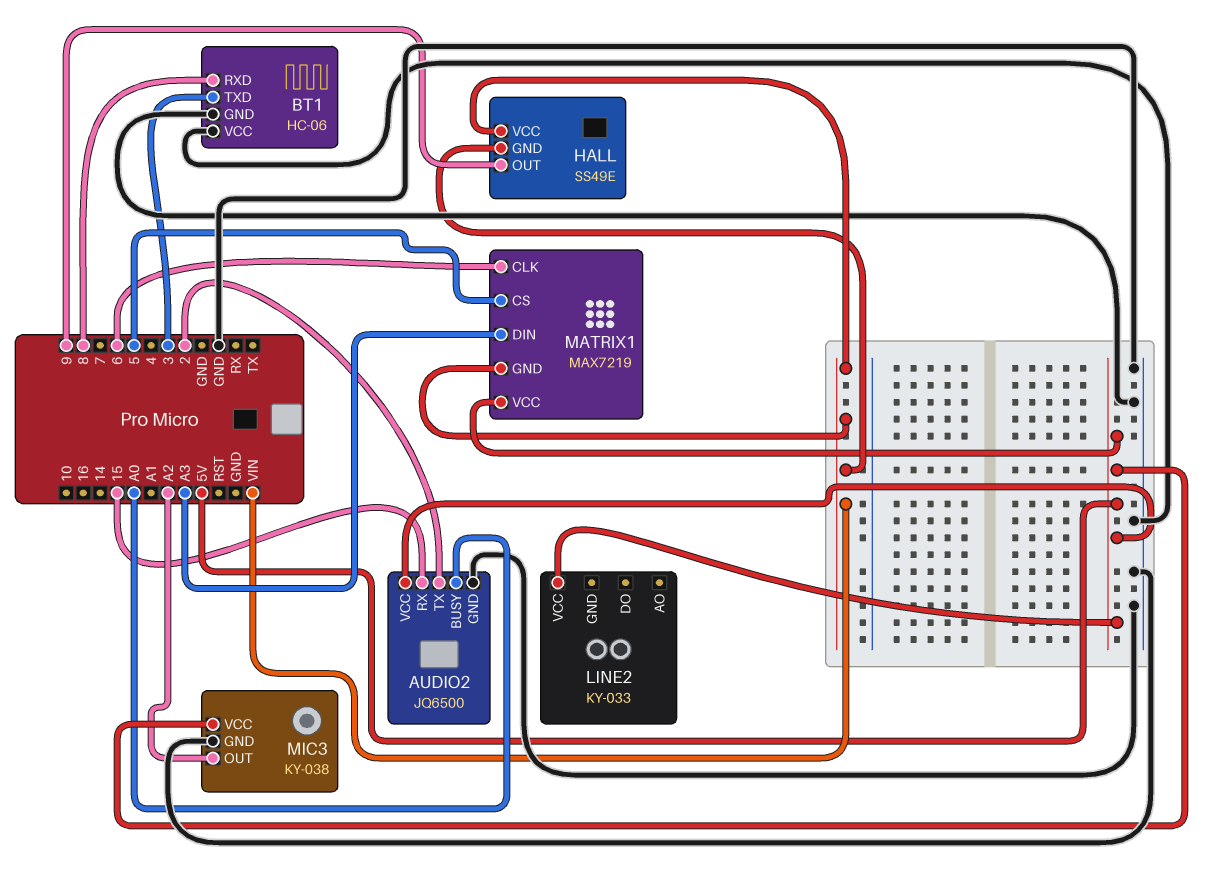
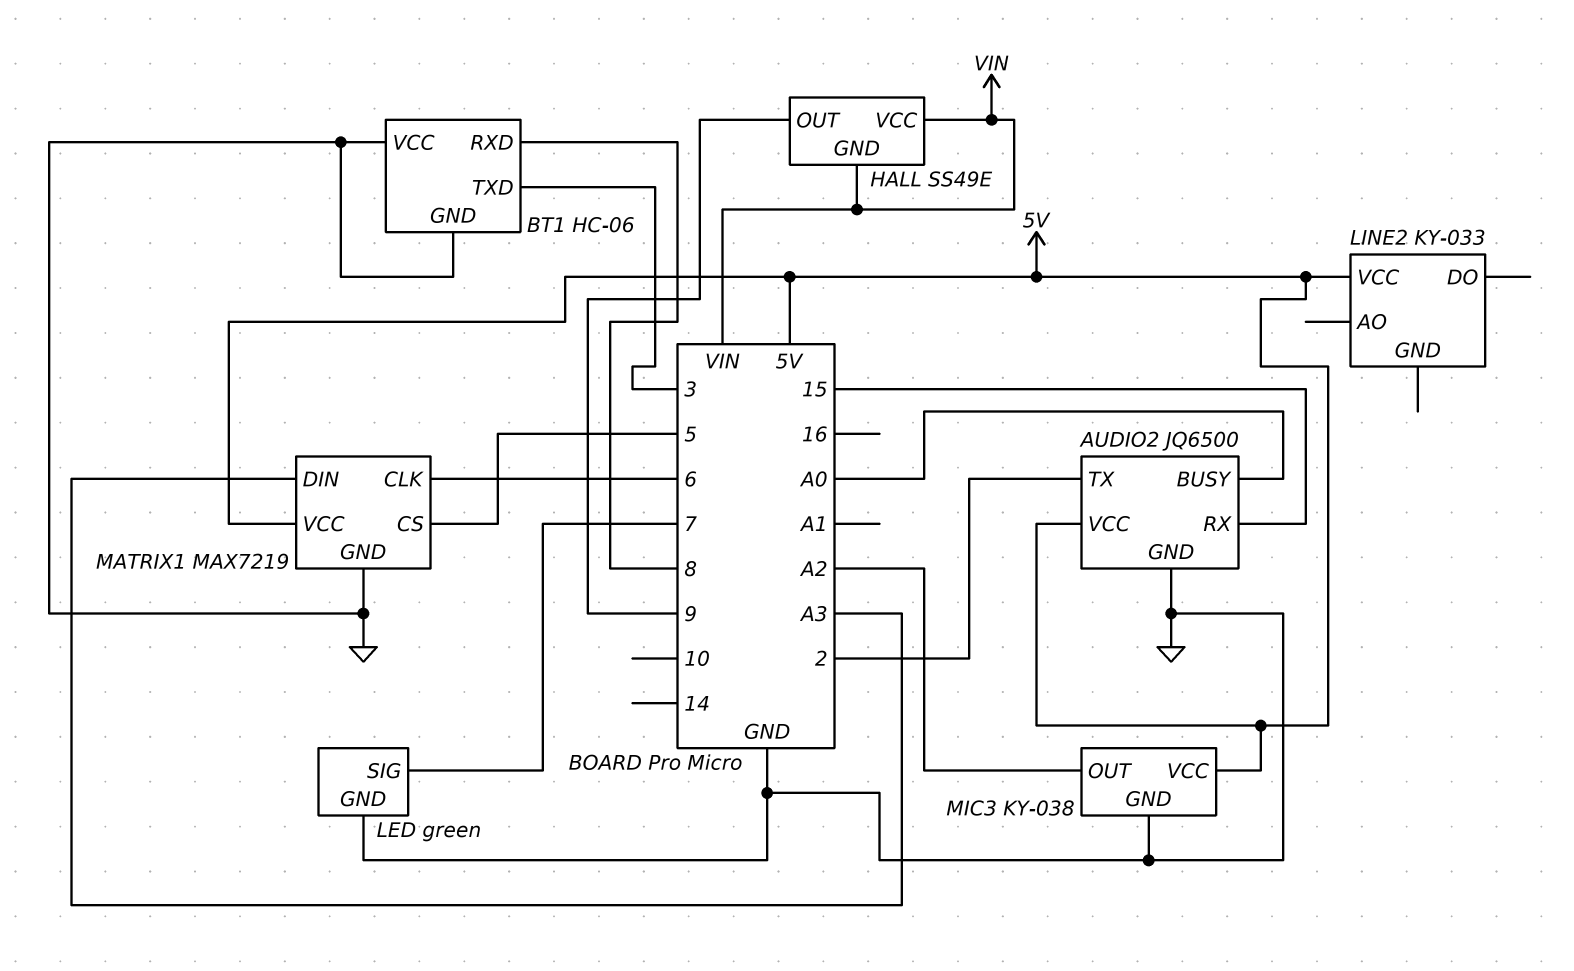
LED: none -> green
LED pin GND: none -> GND
LED pin SIG: none -> 7
MATRIX1 pin GND: VIN -> GND

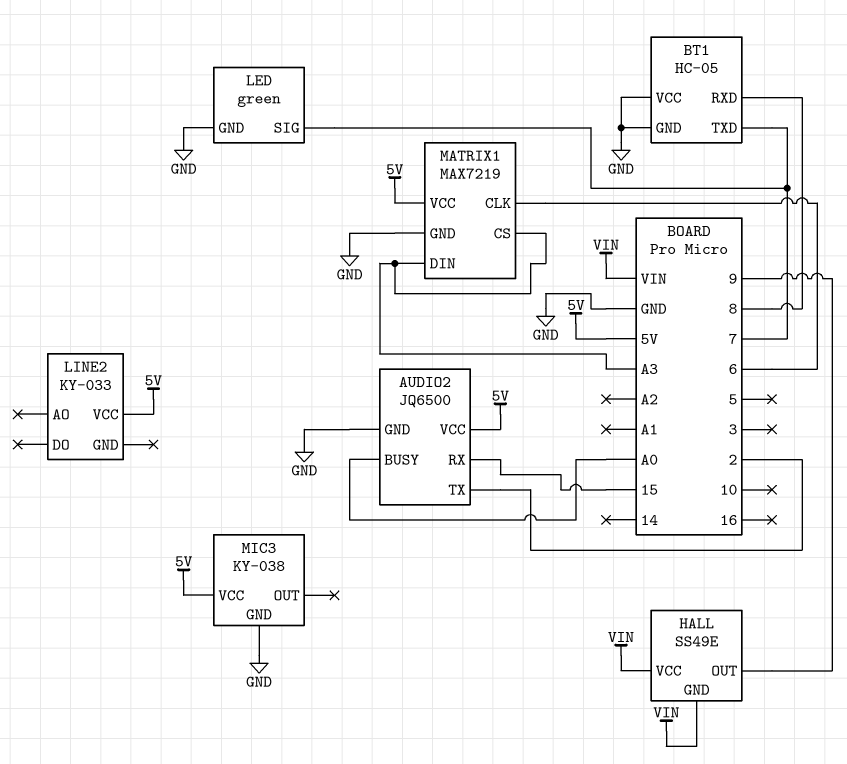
BT1: HC-06 -> HC-05
BT1 pin TXD: 3 -> 7
MATRIX1 pin CS: 5 -> A3
MIC3 pin OUT: A2 -> none

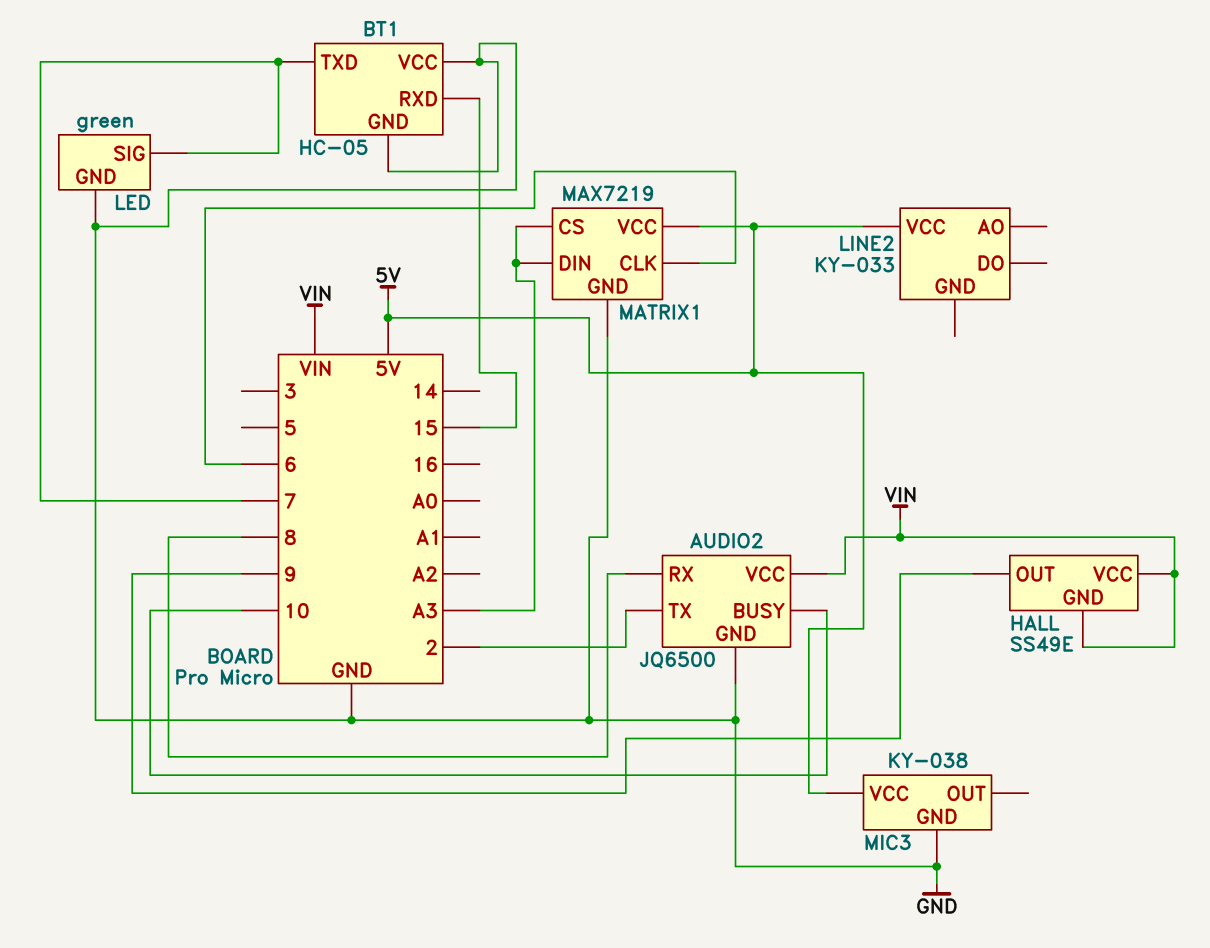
AUDIO2 pin BUSY: A0 -> 10
AUDIO2 pin RX: 15 -> 8
AUDIO2 pin VCC: 5V -> VIN
BT1 pin RXD: 8 -> 15

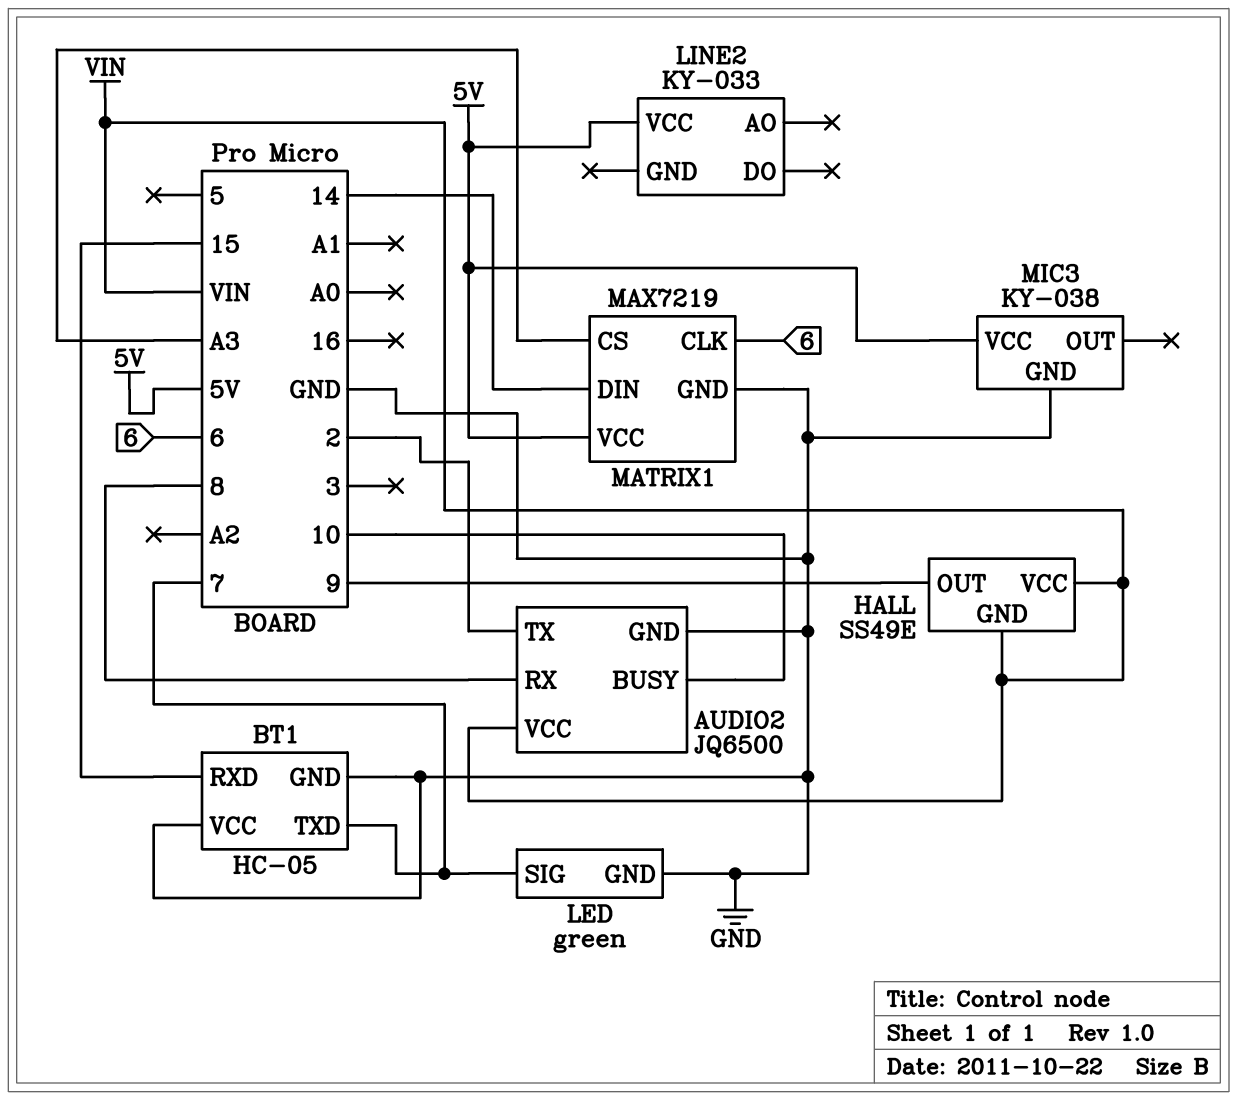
MATRIX1 pin DIN: A3 -> 14

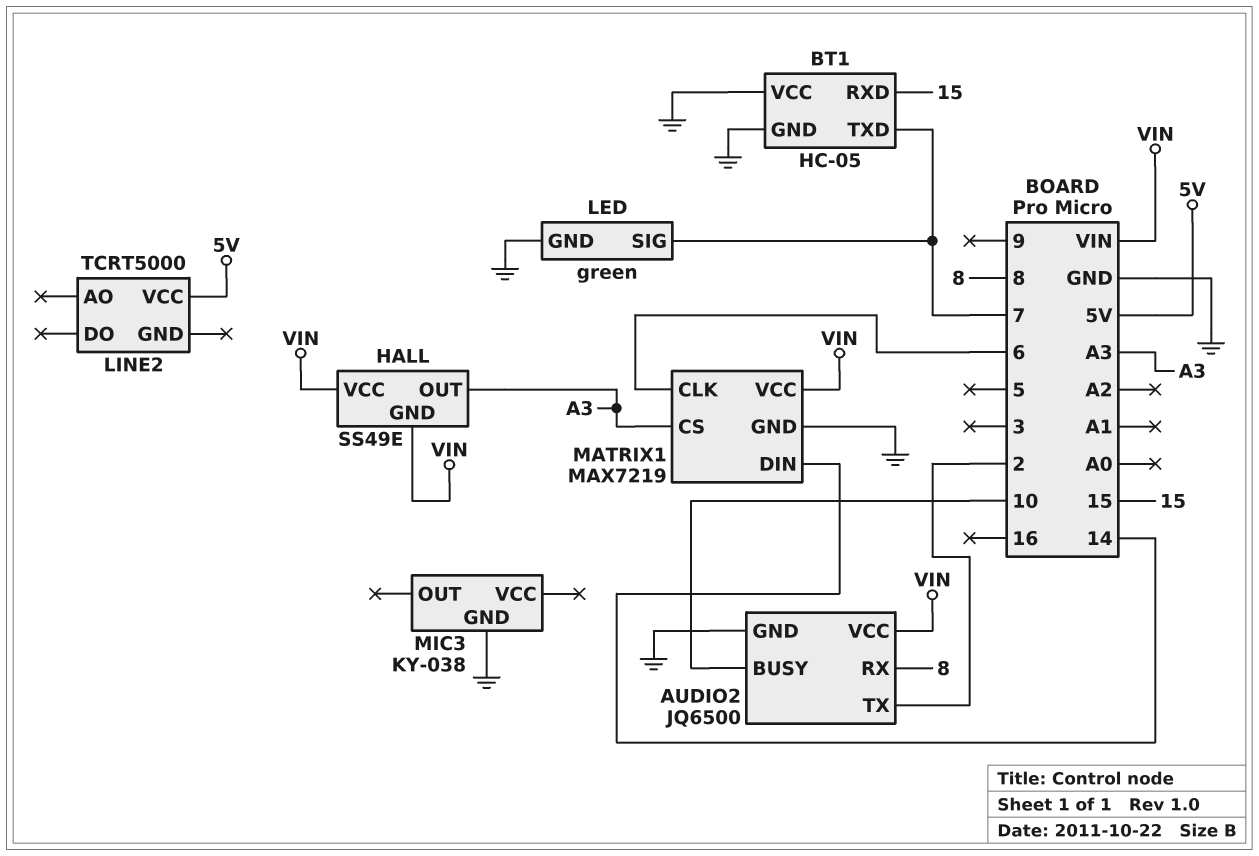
HALL pin OUT: 9 -> A3
LINE2: KY-033 -> TCRT5000
MATRIX1 pin VCC: 5V -> VIN
MIC3 pin VCC: 5V -> none

